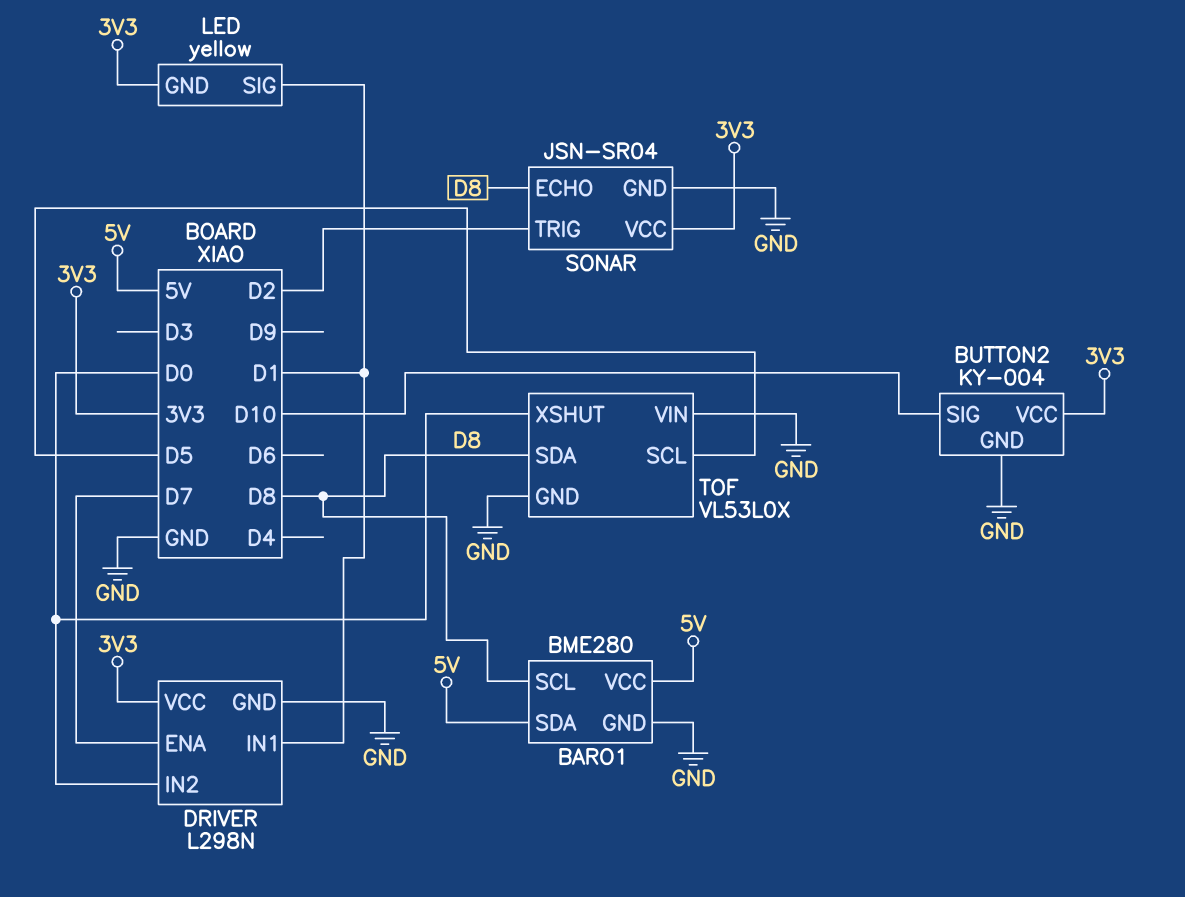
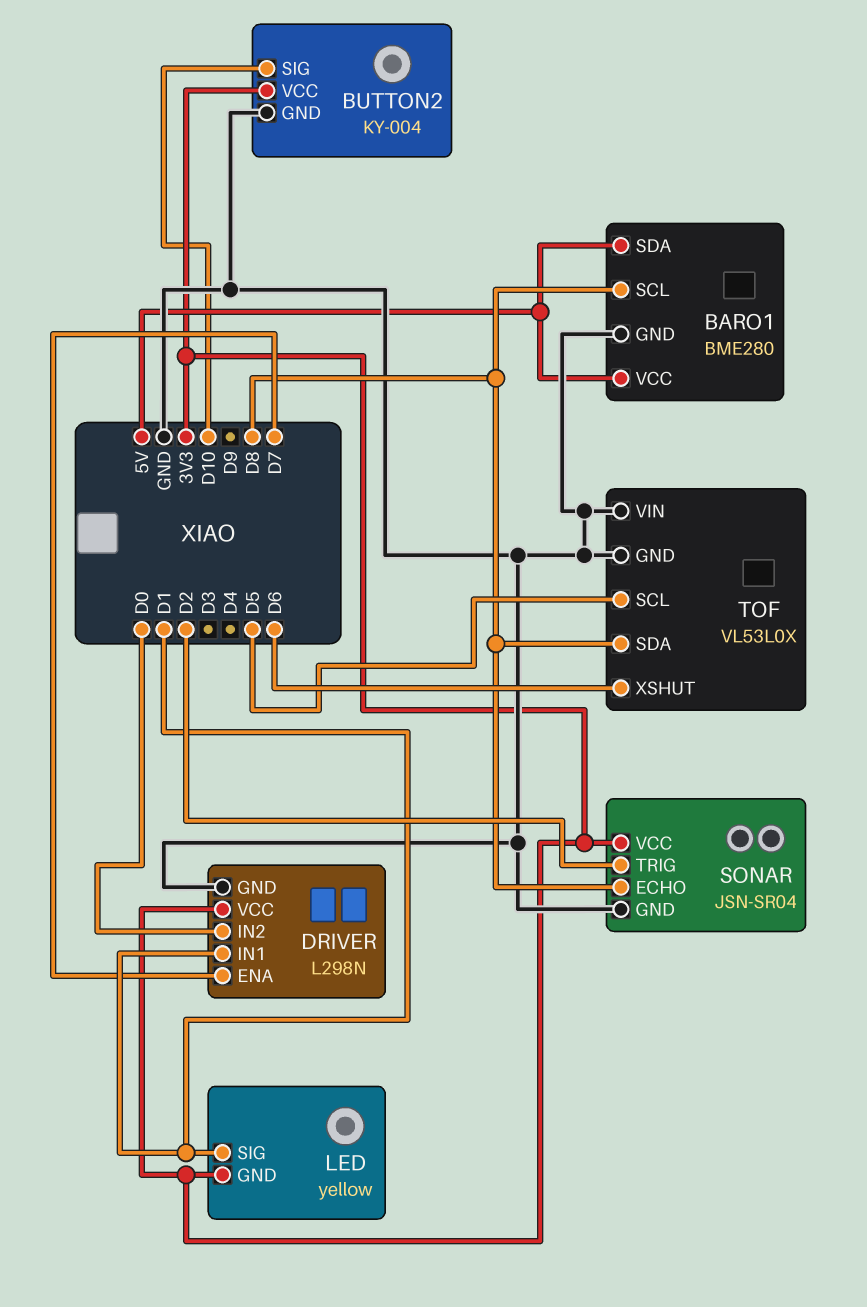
TOF pin XSHUT: D0 -> D6

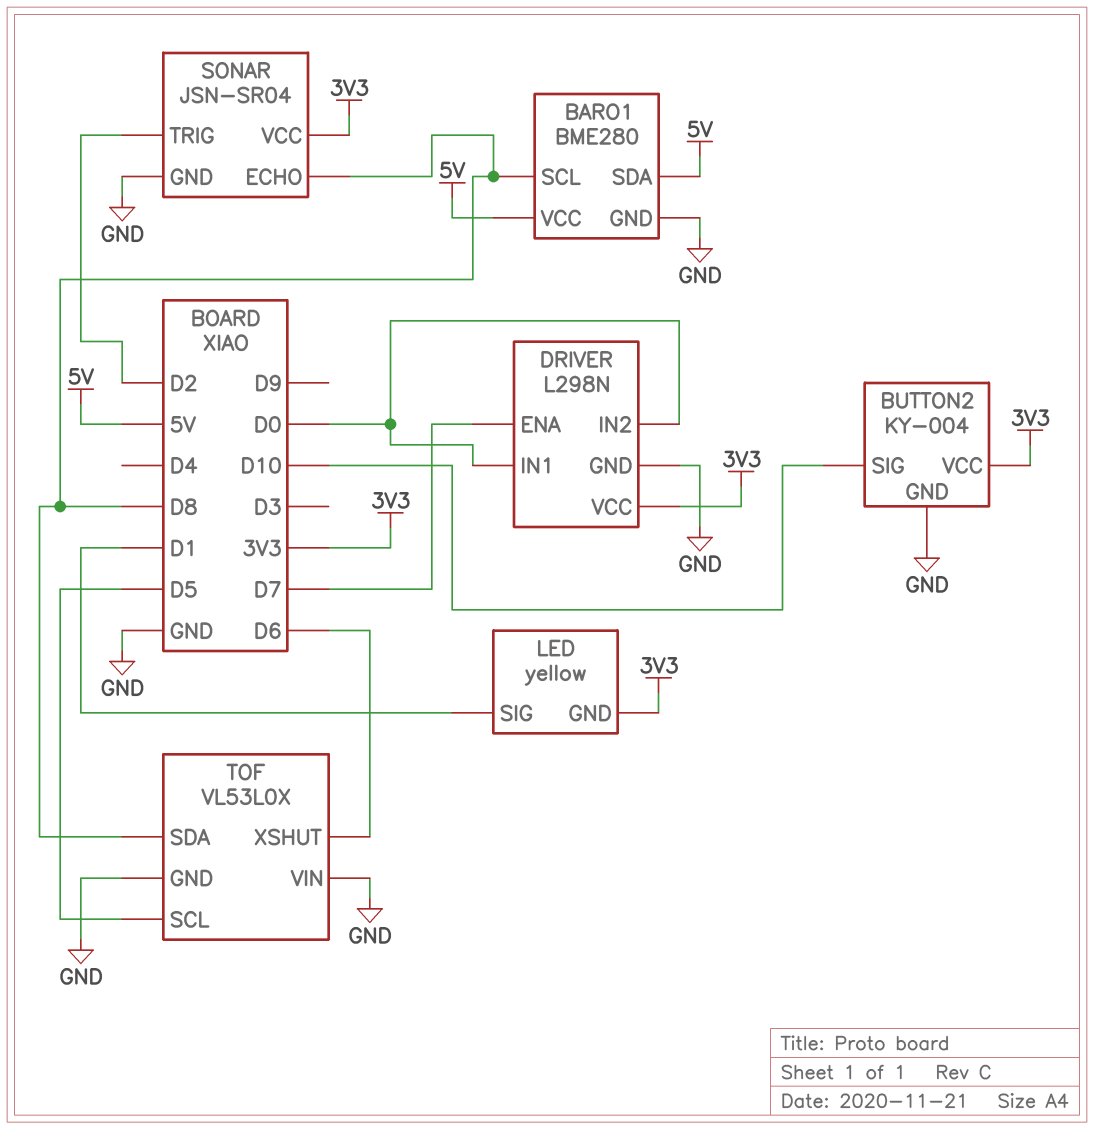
DRIVER pin IN1: D1 -> D0

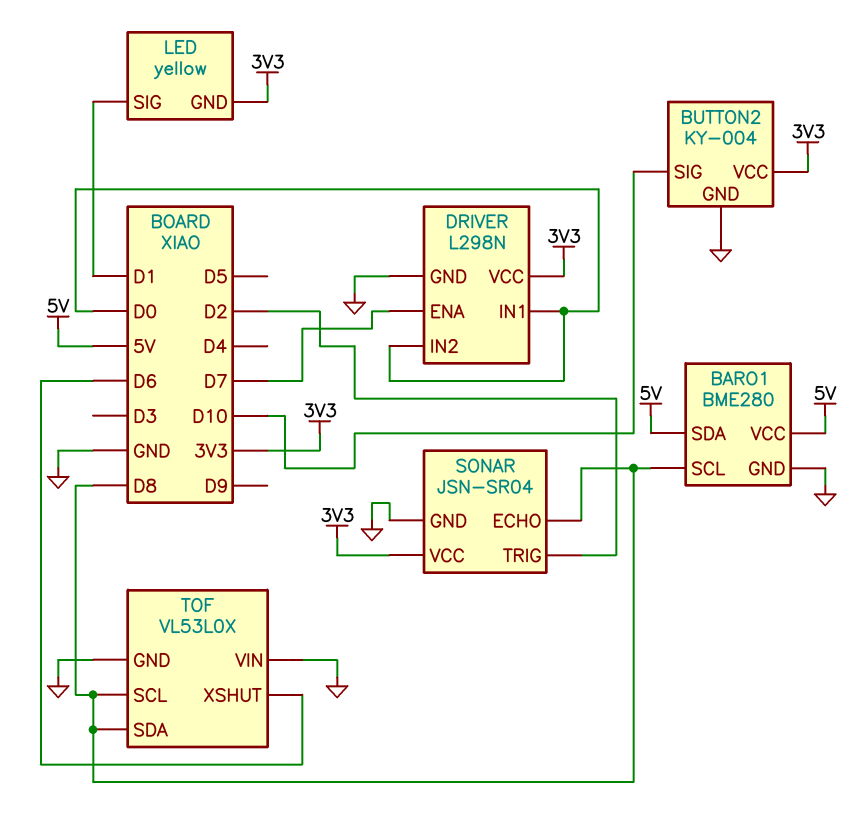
TOF pin SCL: D5 -> D8

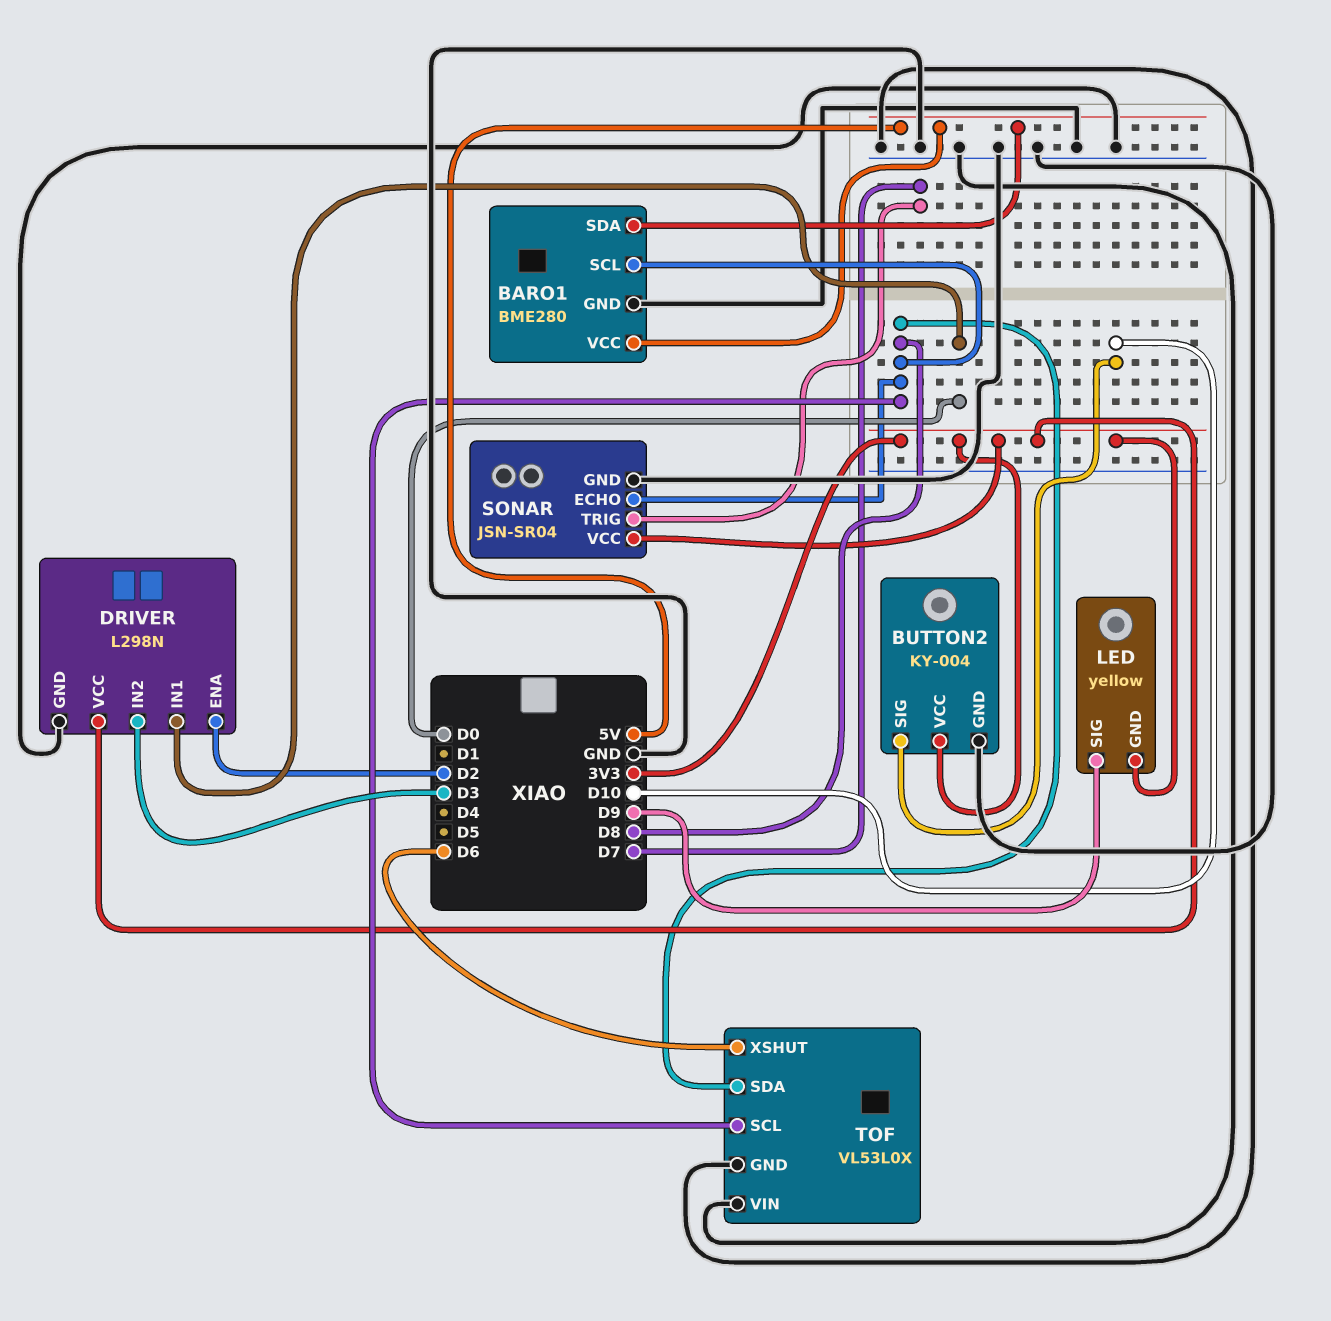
DRIVER pin ENA: D7 -> D2
DRIVER pin IN2: D0 -> D3
LED pin SIG: D1 -> D9
SONAR pin TRIG: D2 -> D7

